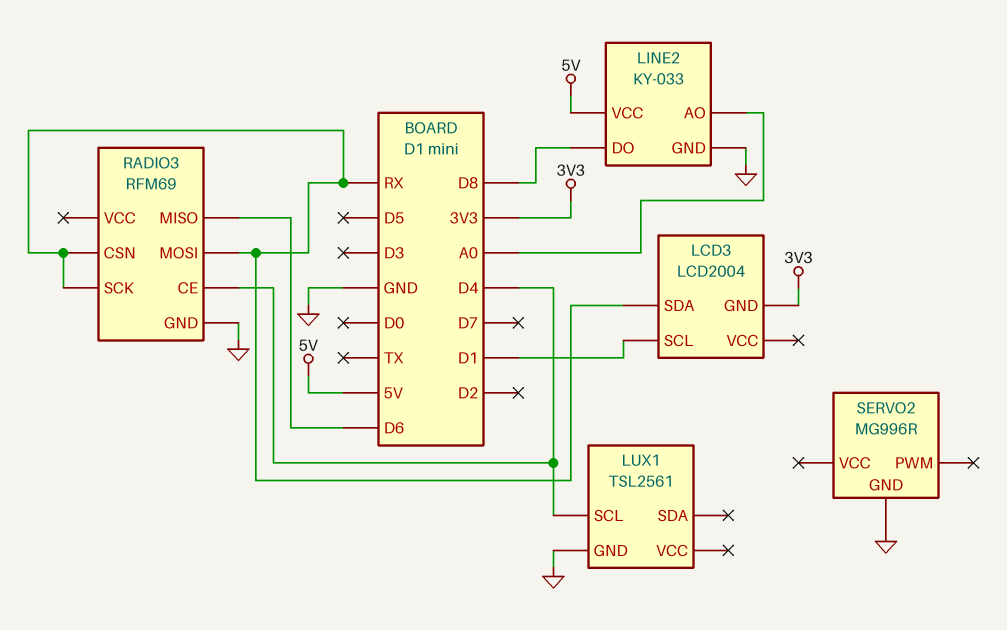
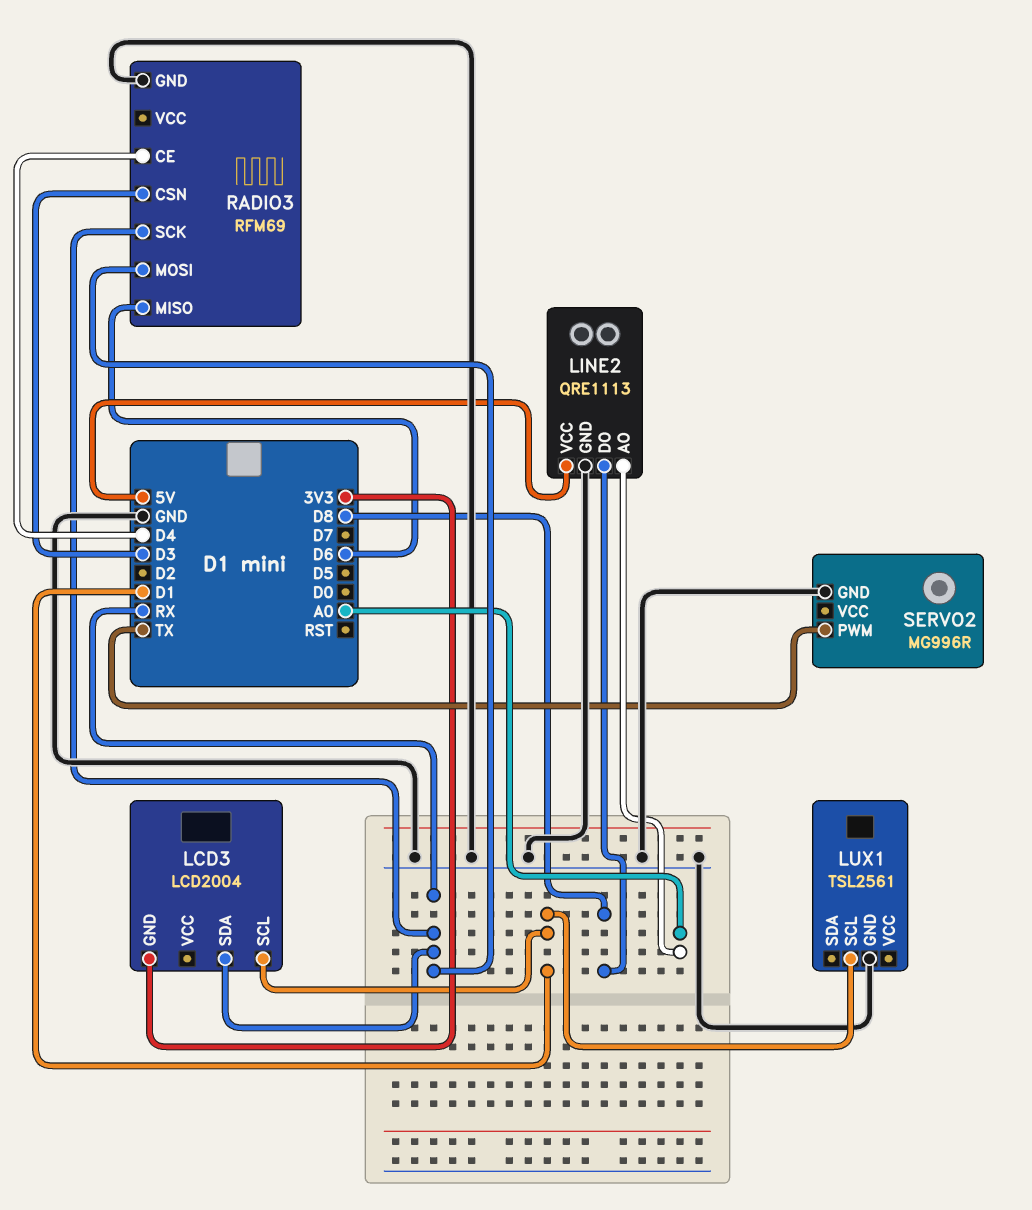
LINE2: KY-033 -> QRE1113
LUX1 pin SCL: D4 -> D1
RADIO3 pin CSN: RX -> D3
SERVO2 pin PWM: none -> TX

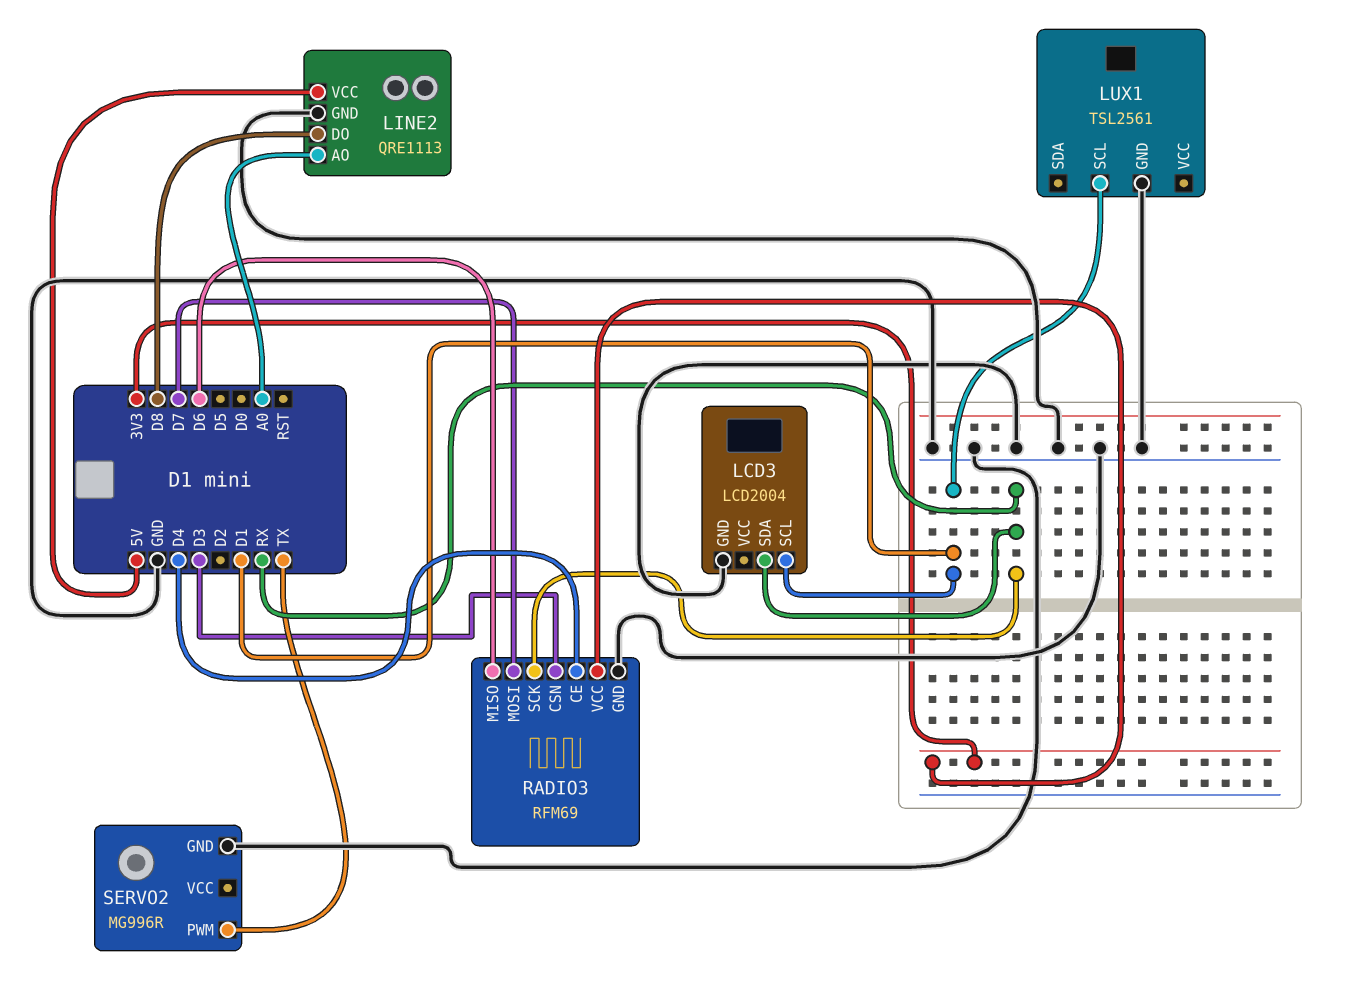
LCD3 pin GND: 3V3 -> GND
RADIO3 pin MOSI: RX -> D7
RADIO3 pin VCC: none -> 3V3

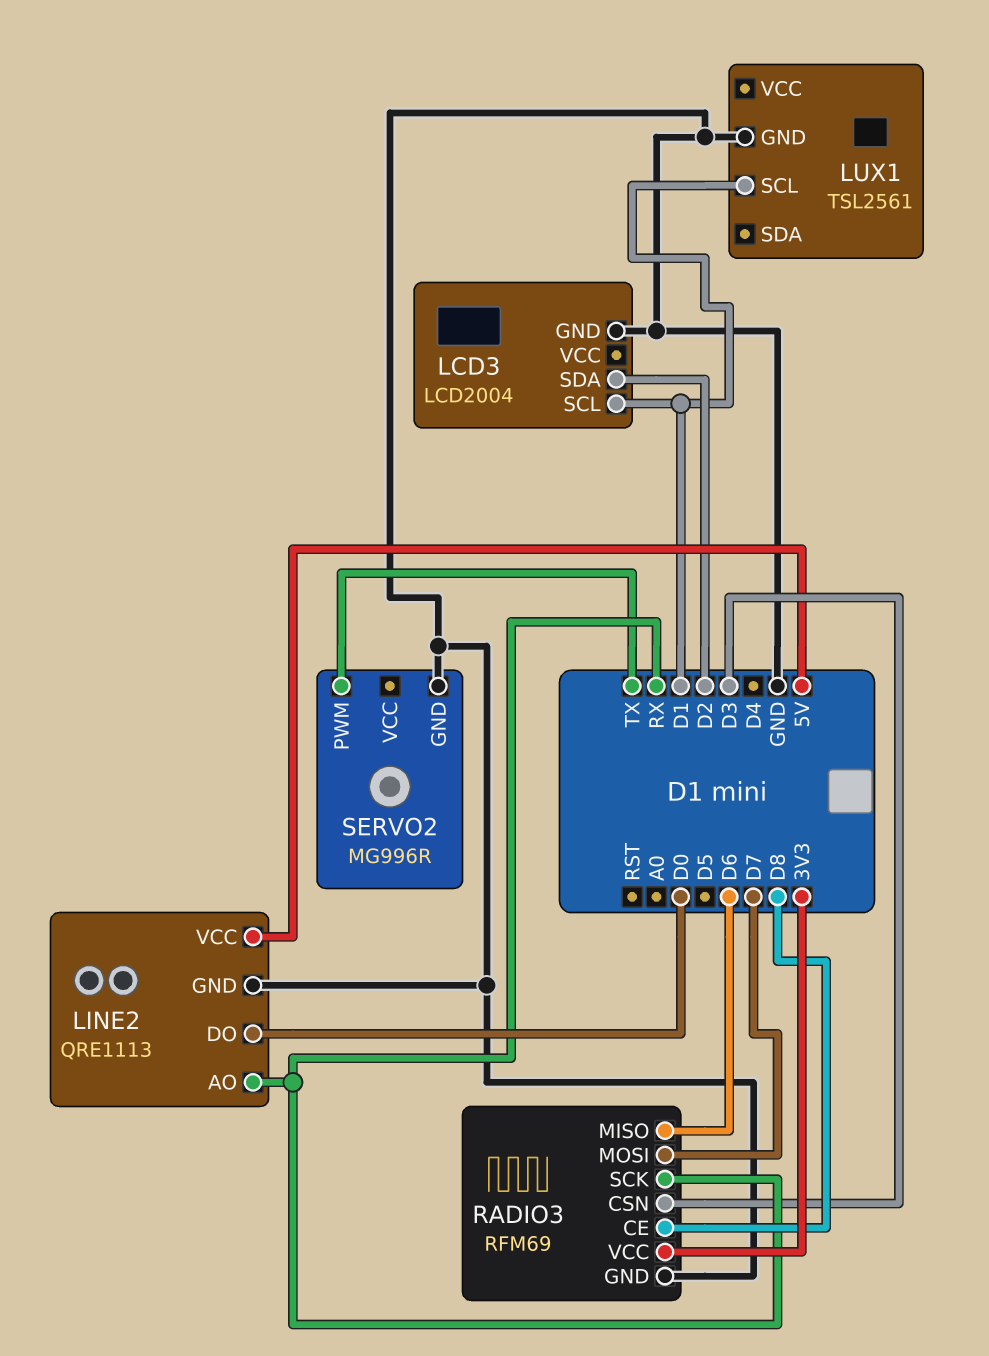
LCD3 pin SDA: RX -> D2
LINE2 pin AO: A0 -> RX
LINE2 pin DO: D8 -> D0
RADIO3 pin CE: D4 -> D8

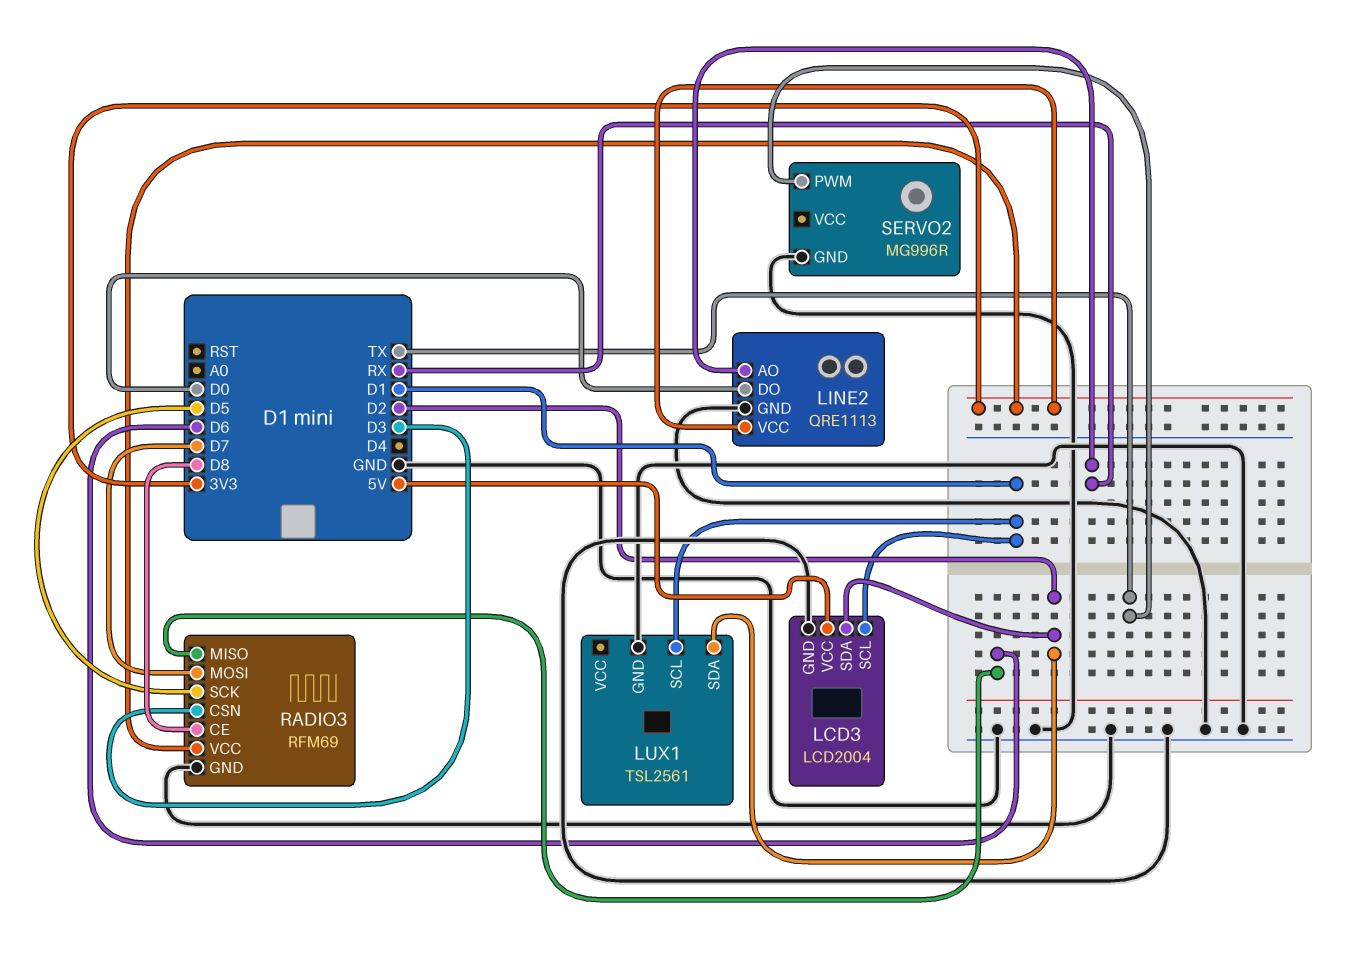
LCD3 pin VCC: none -> 5V
LINE2 pin VCC: 5V -> 3V3
LUX1 pin SDA: none -> D2
RADIO3 pin SCK: RX -> D5

